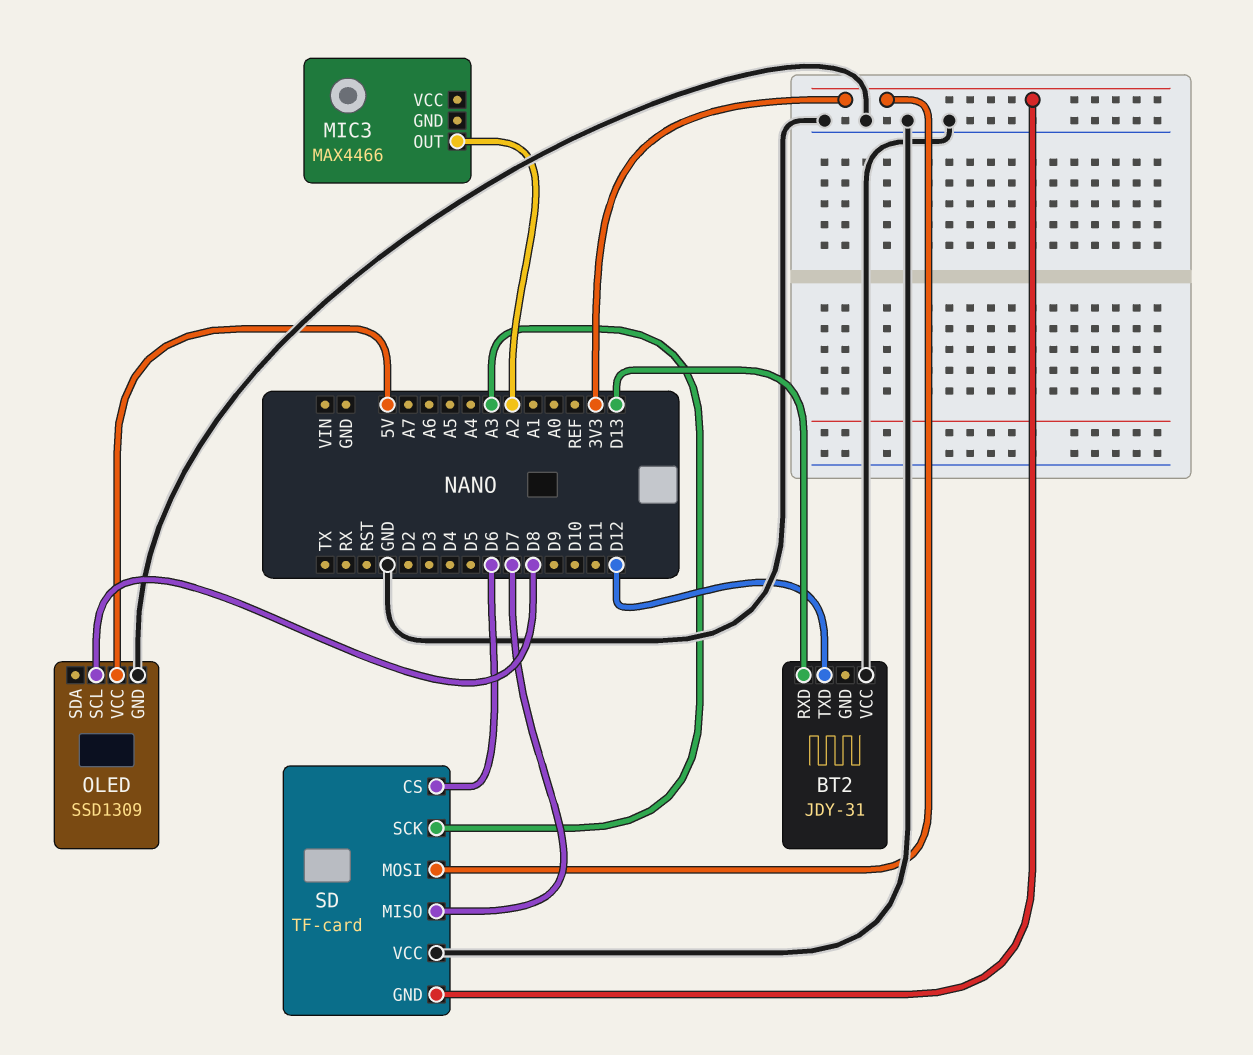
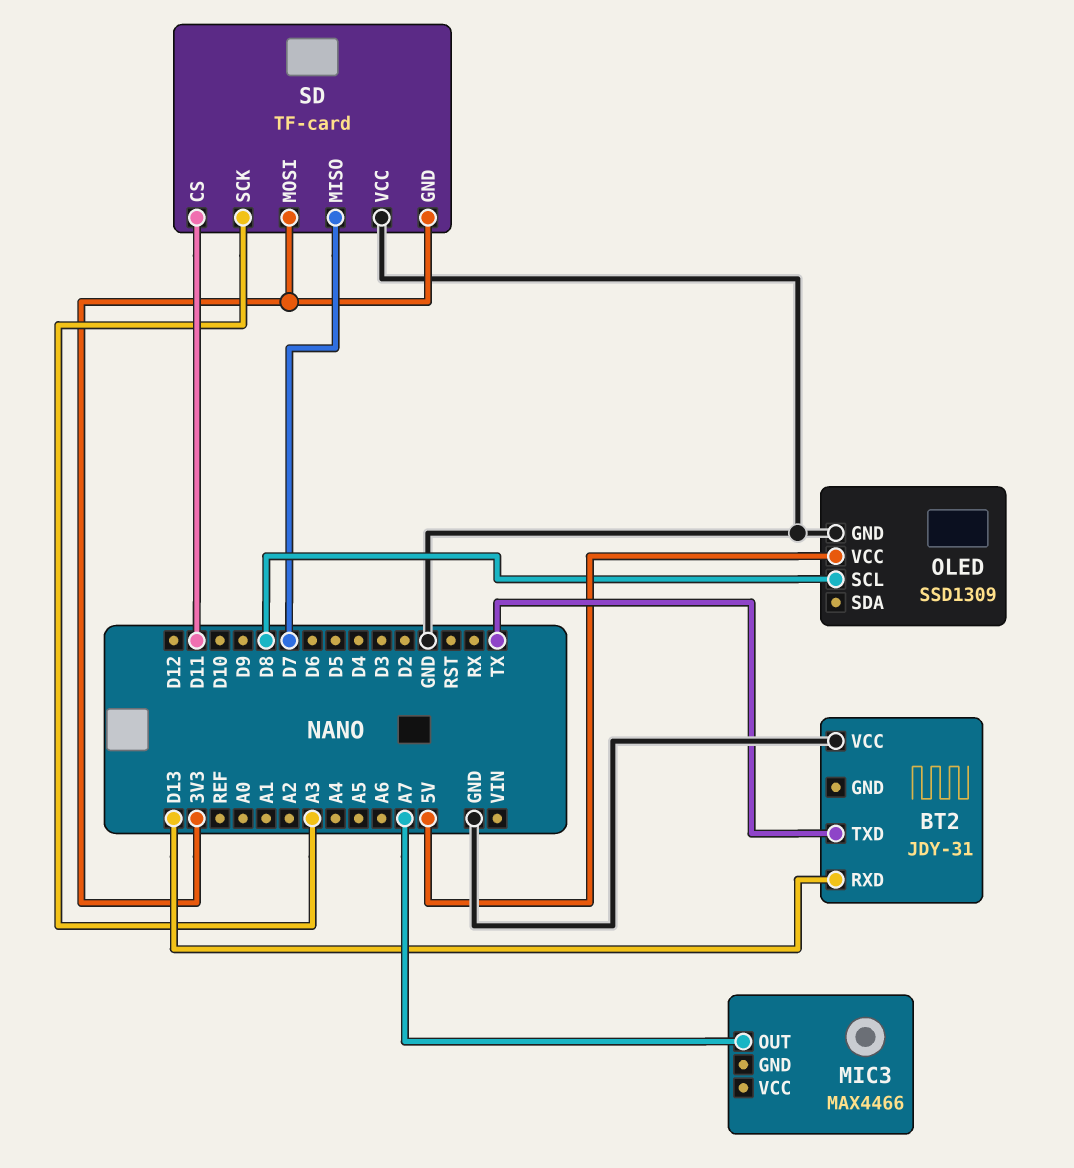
BT2 pin TXD: D12 -> TX
MIC3 pin OUT: A2 -> A7
SD pin CS: D6 -> D11

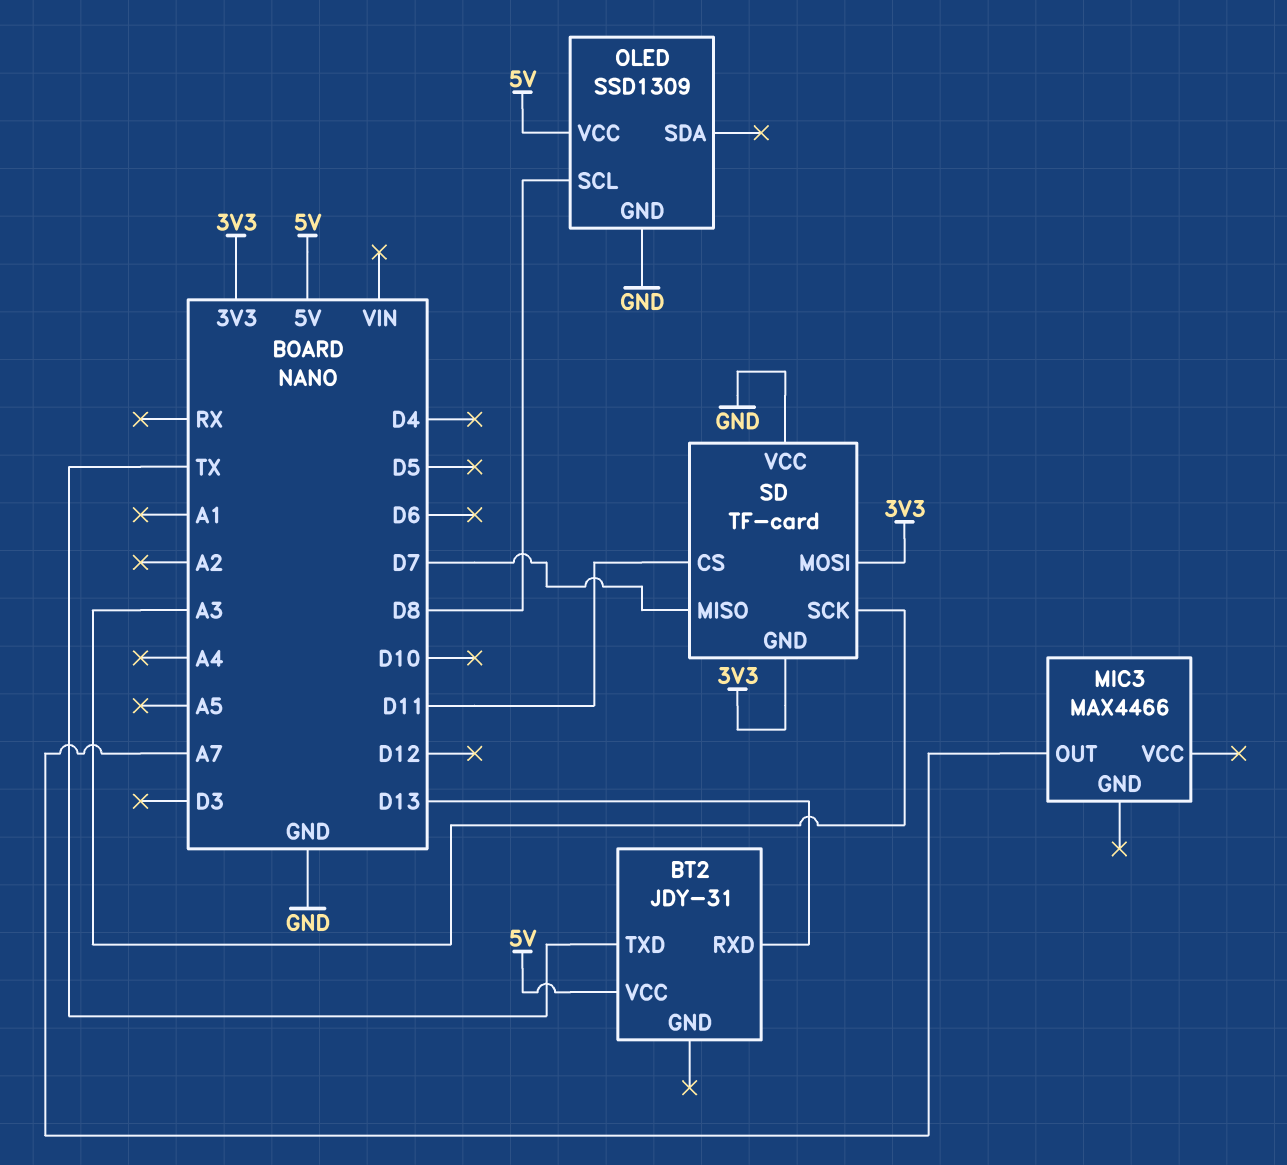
BT2 pin VCC: GND -> 5V

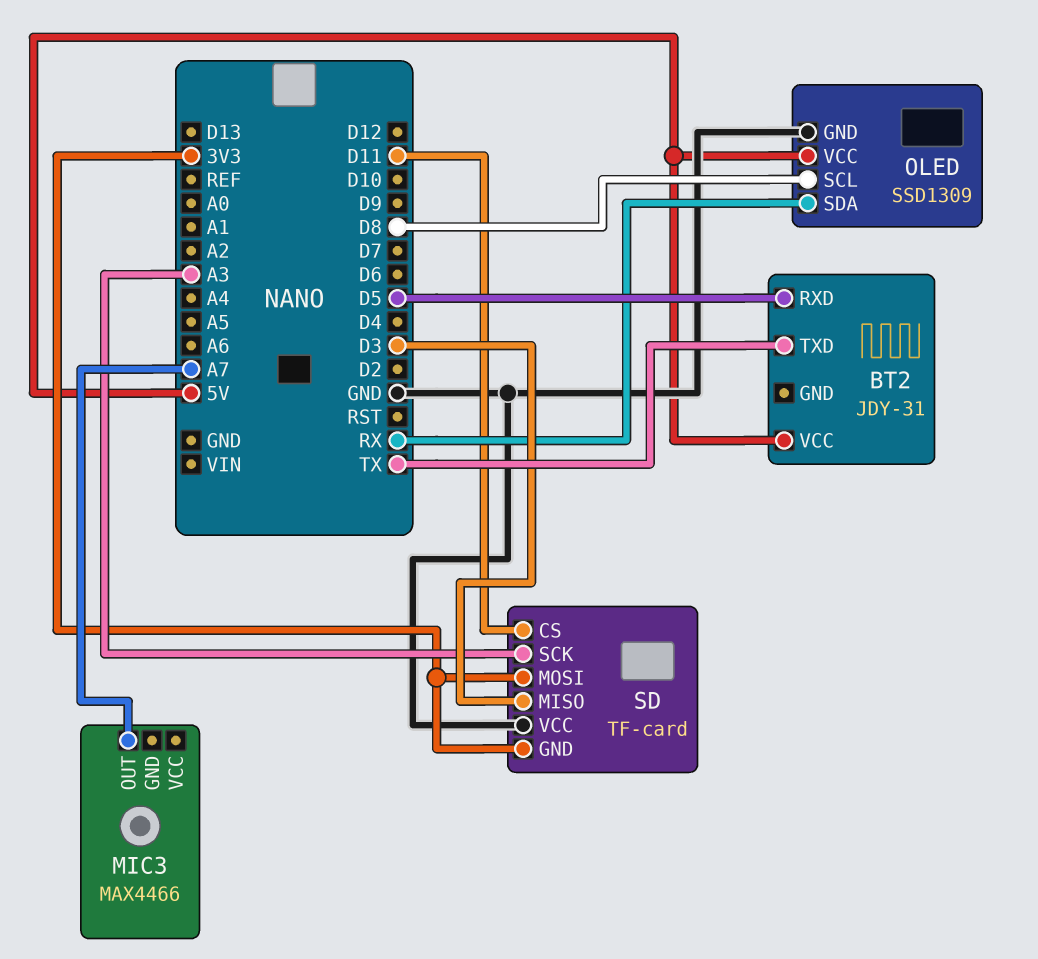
BT2 pin RXD: D13 -> D5
OLED pin SDA: none -> RX
SD pin MISO: D7 -> D3

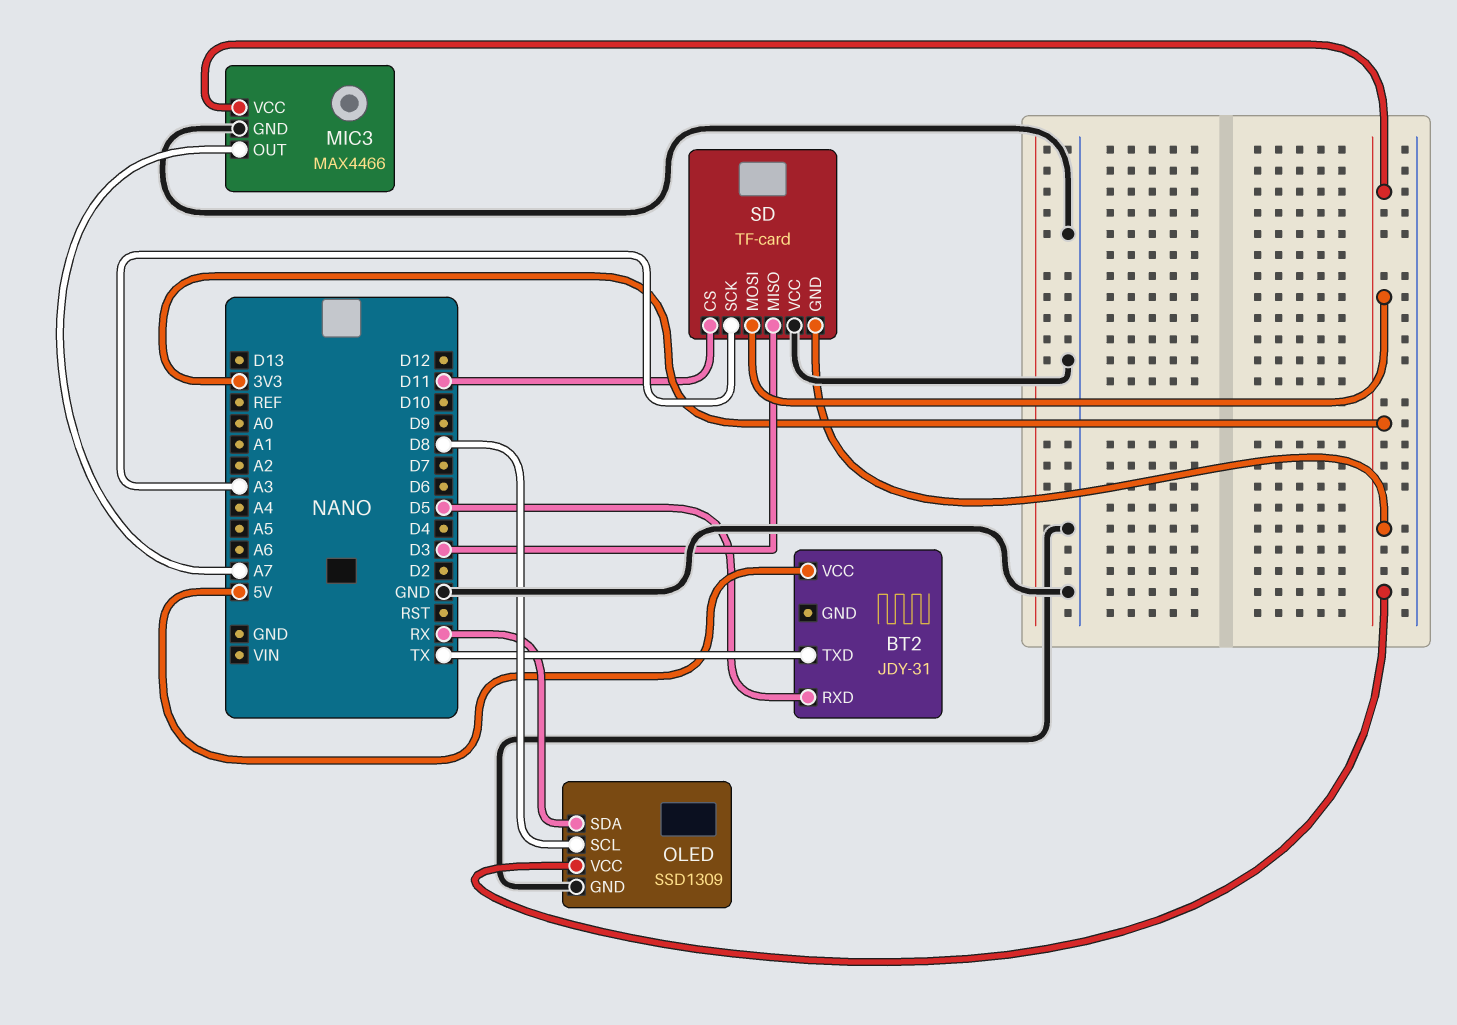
MIC3 pin GND: none -> GND
MIC3 pin VCC: none -> 3V3
OLED pin VCC: 5V -> 3V3

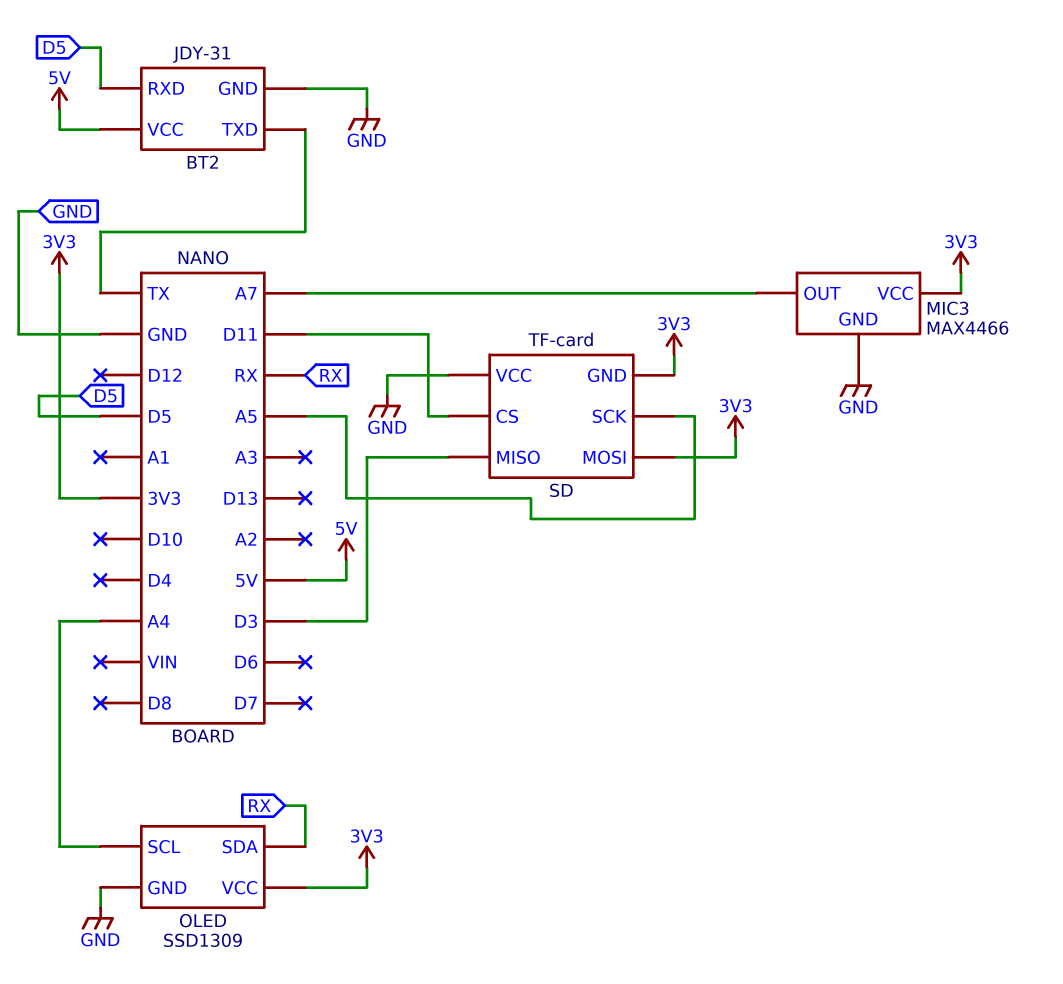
BT2 pin GND: none -> GND
OLED pin SCL: D8 -> A4
SD pin SCK: A3 -> A5

